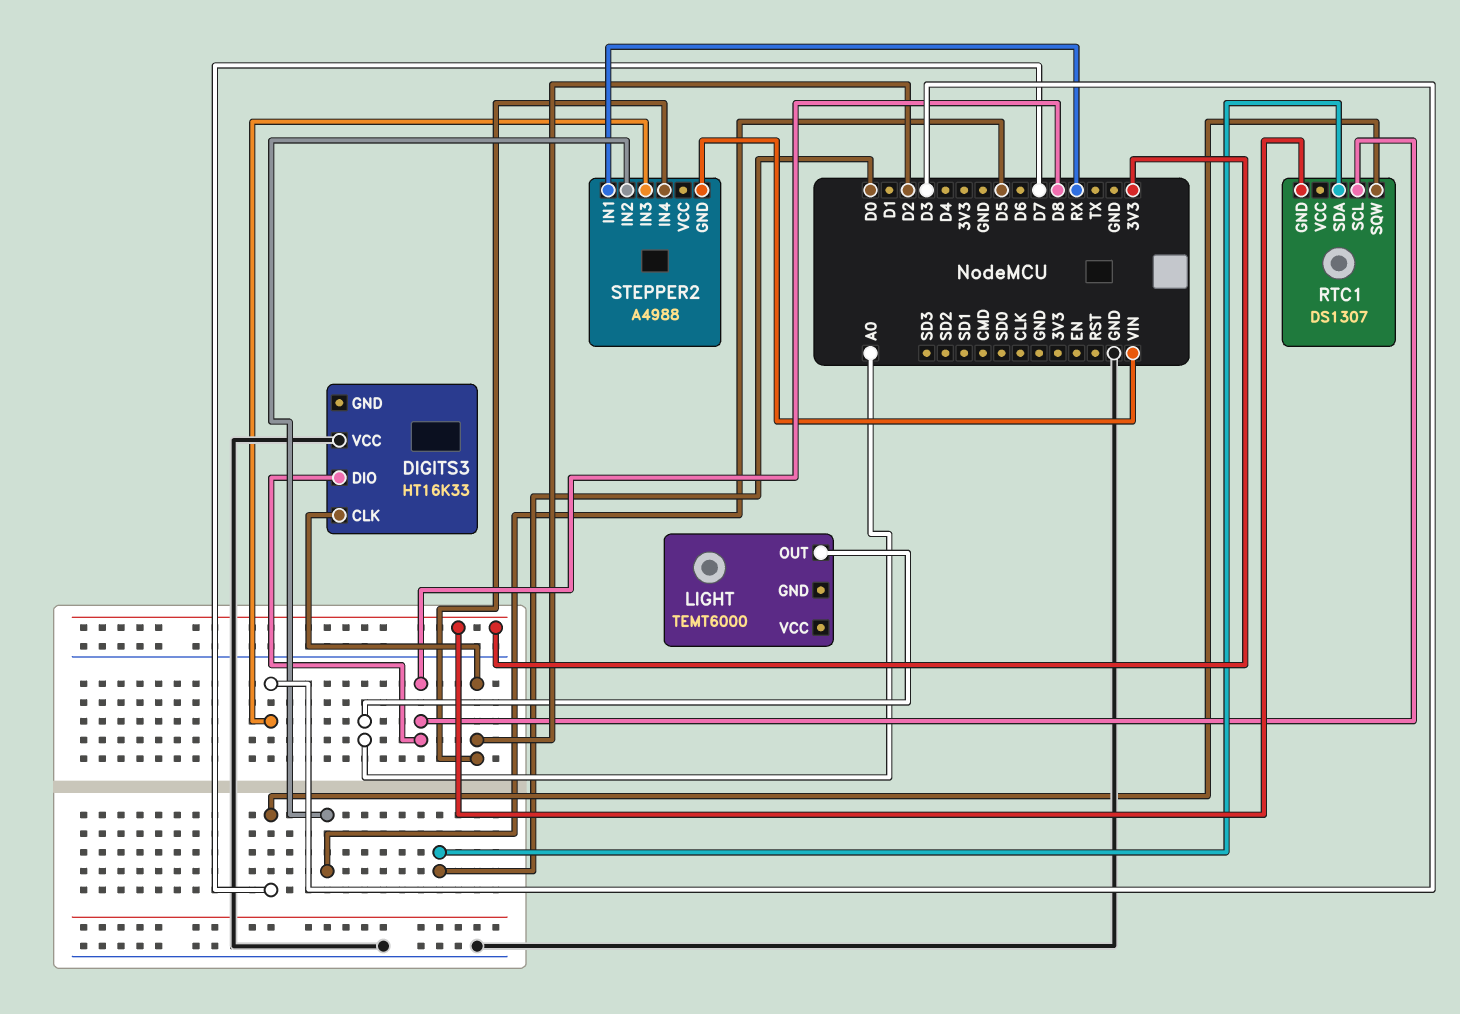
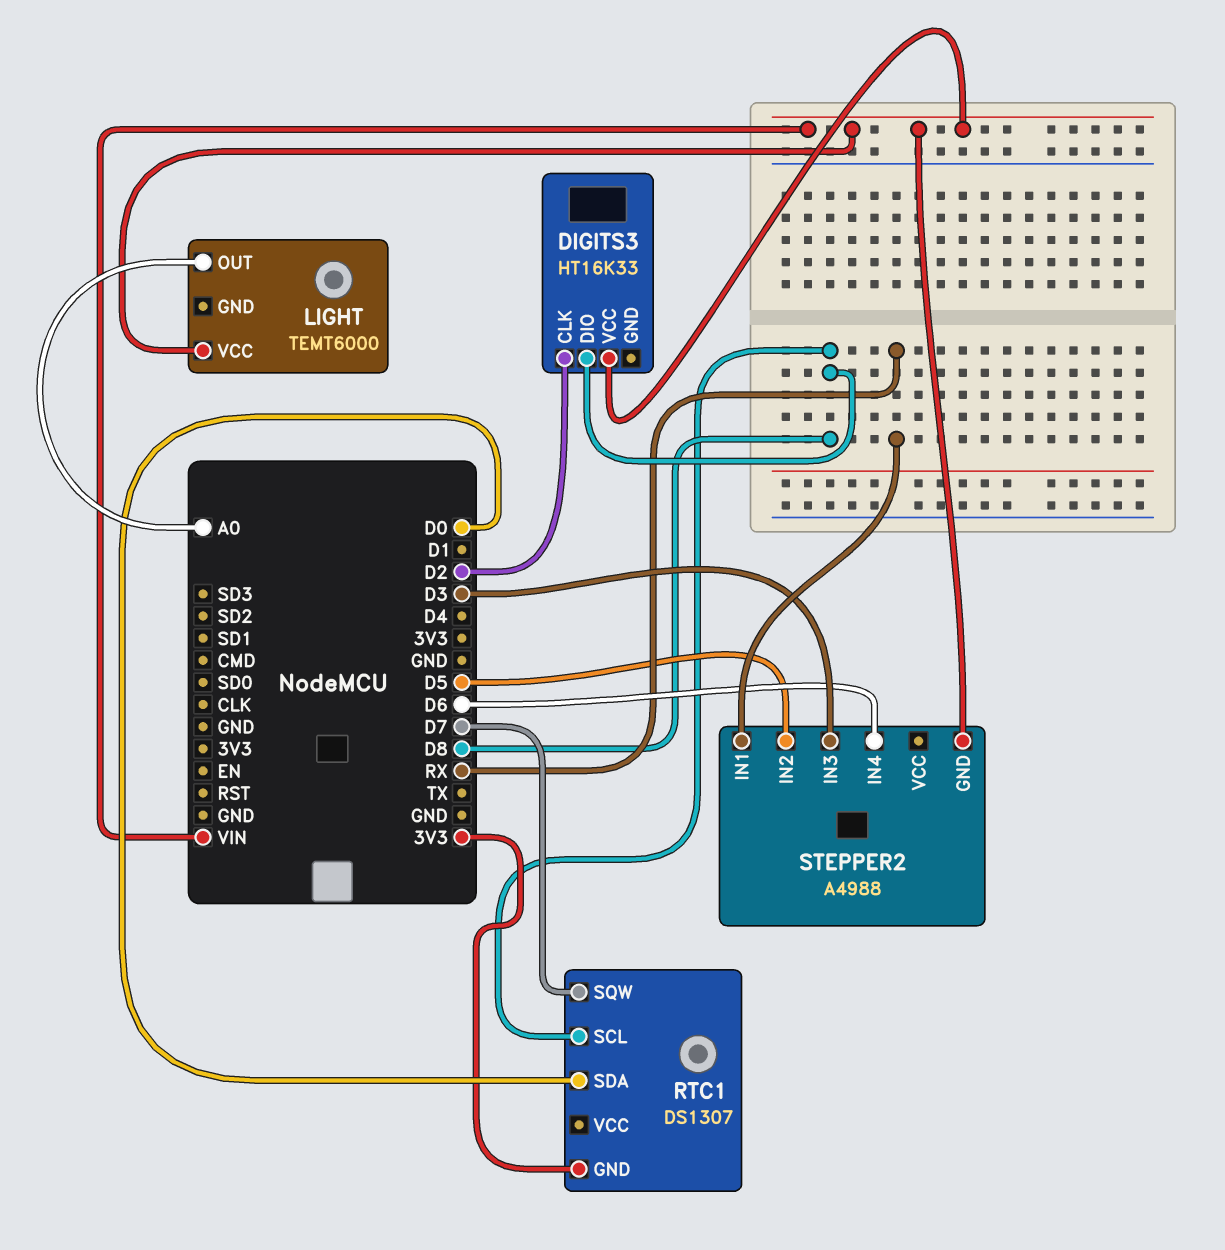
DIGITS3 pin VCC: GND -> VIN
LIGHT pin VCC: none -> VIN
STEPPER2 pin IN4: D2 -> D6

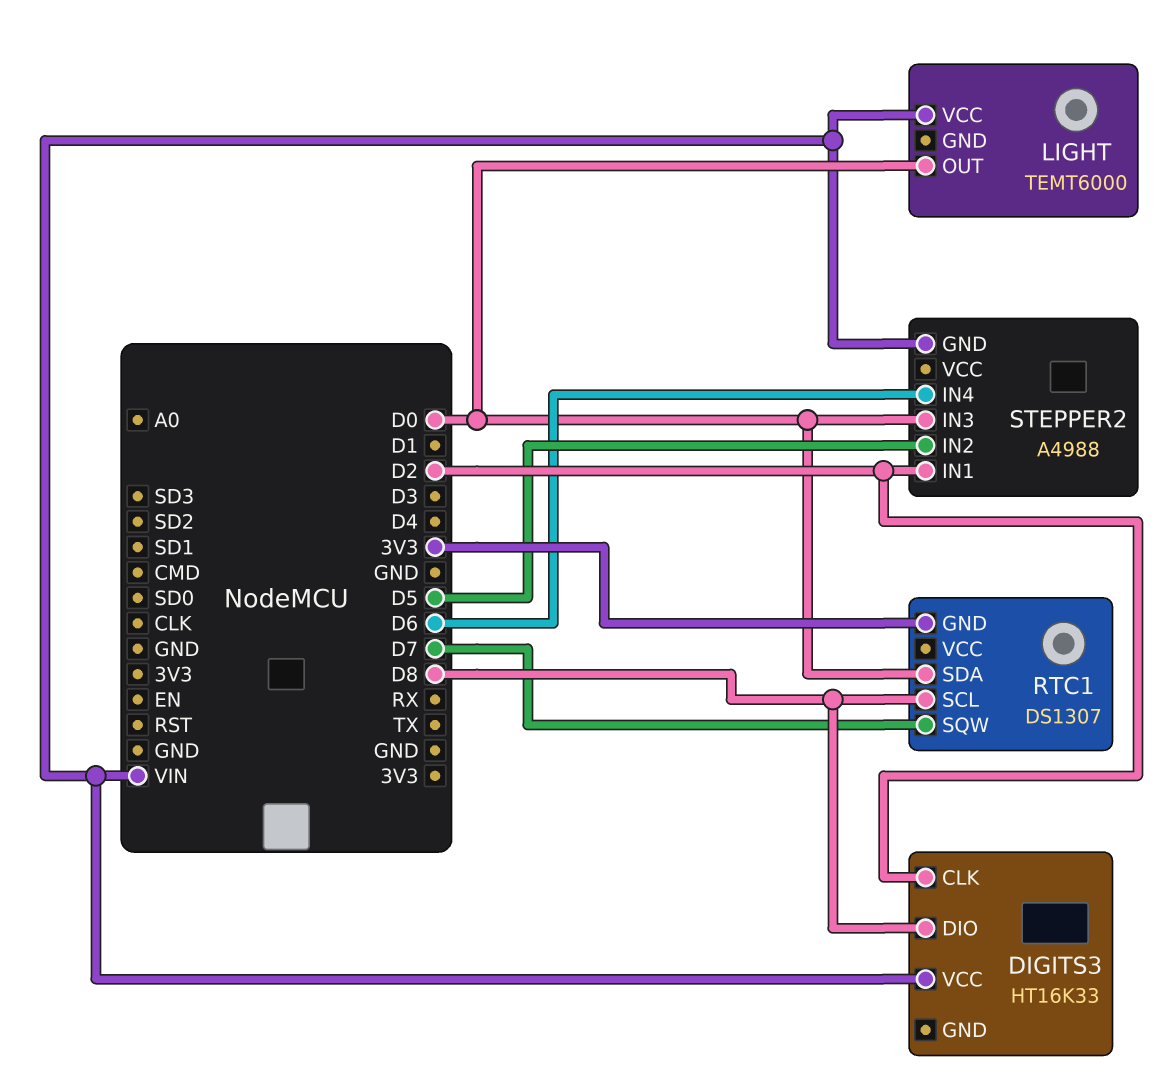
LIGHT pin OUT: A0 -> D0
STEPPER2 pin IN1: RX -> D2
STEPPER2 pin IN3: D3 -> D0

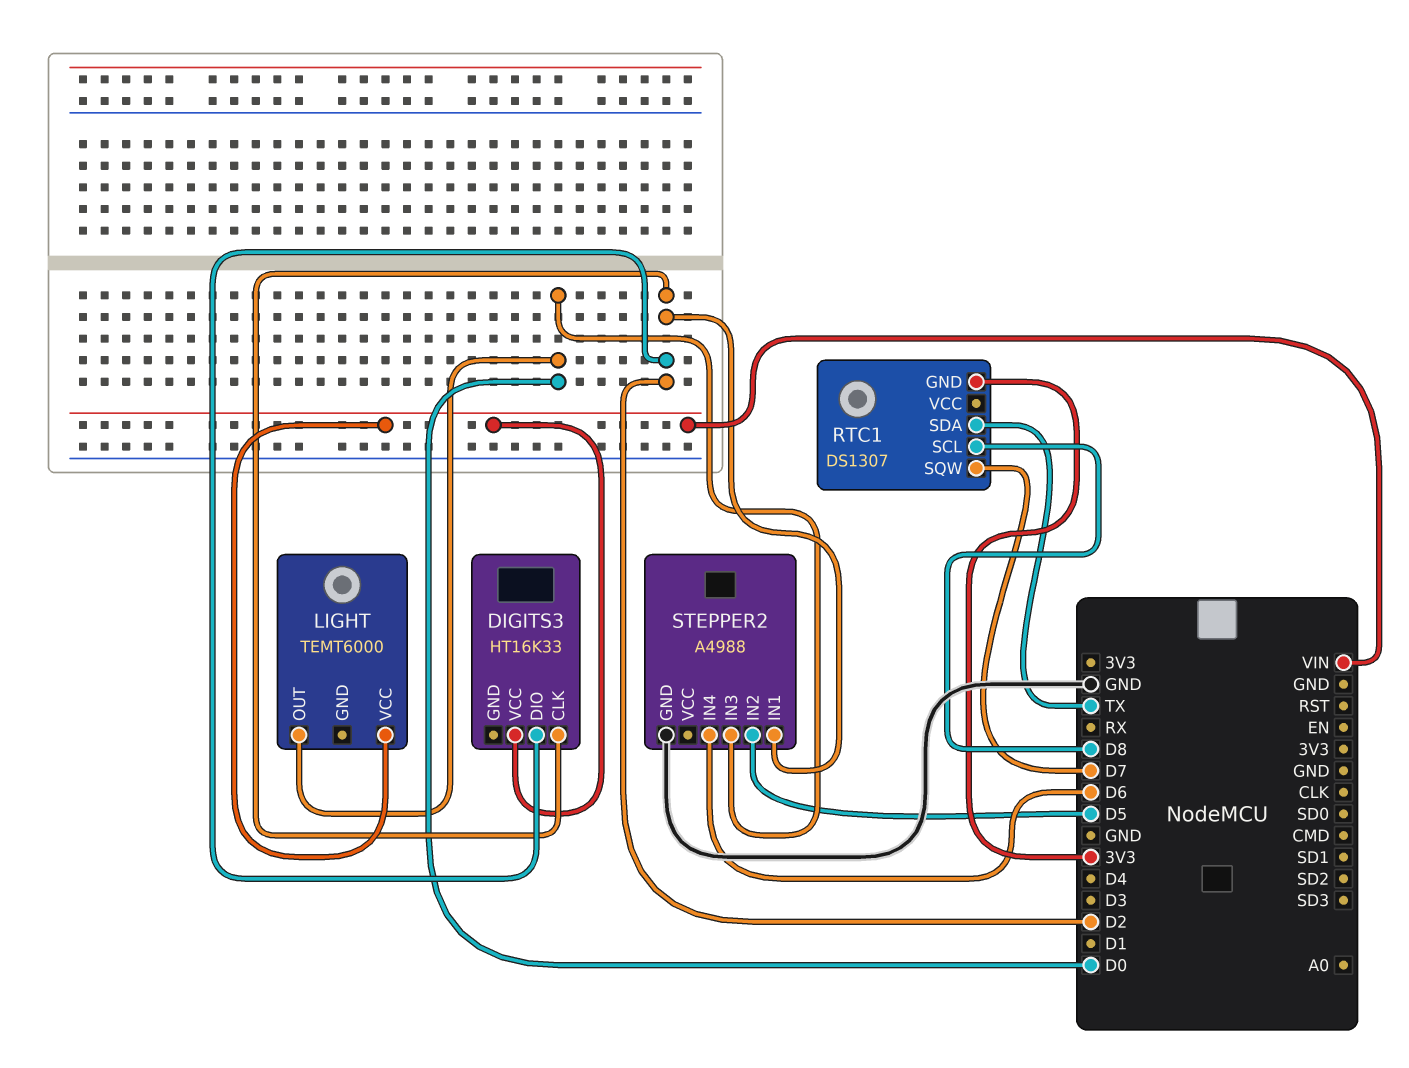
DIGITS3 pin DIO: D8 -> D2
RTC1 pin SDA: D0 -> TX
STEPPER2 pin GND: VIN -> GND

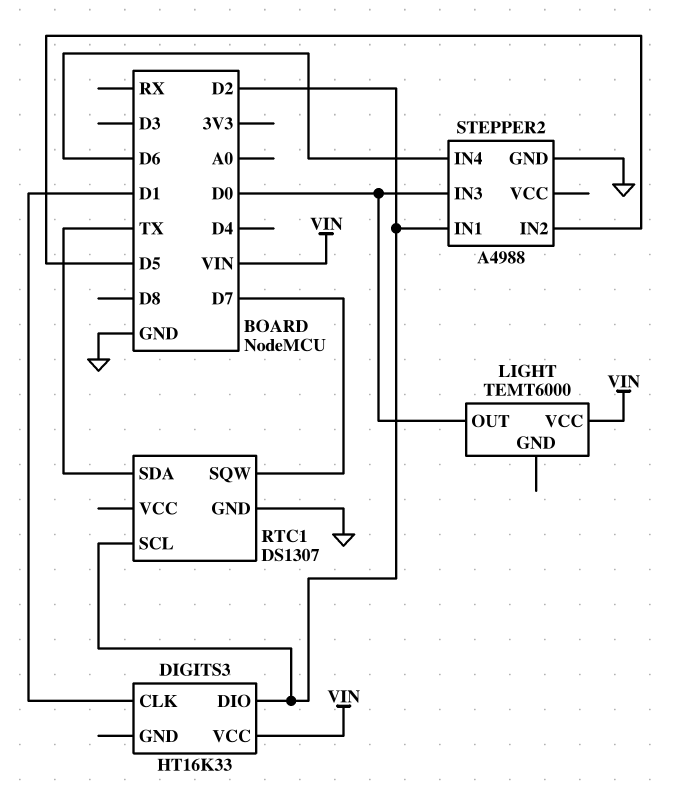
DIGITS3 pin CLK: D2 -> D1
RTC1 pin GND: 3V3 -> GND
RTC1 pin SCL: D8 -> D2

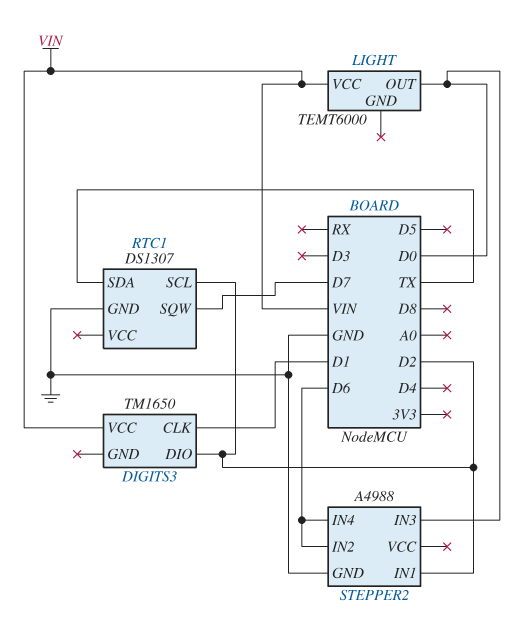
DIGITS3: HT16K33 -> TM1650
STEPPER2 pin IN2: D5 -> D6

